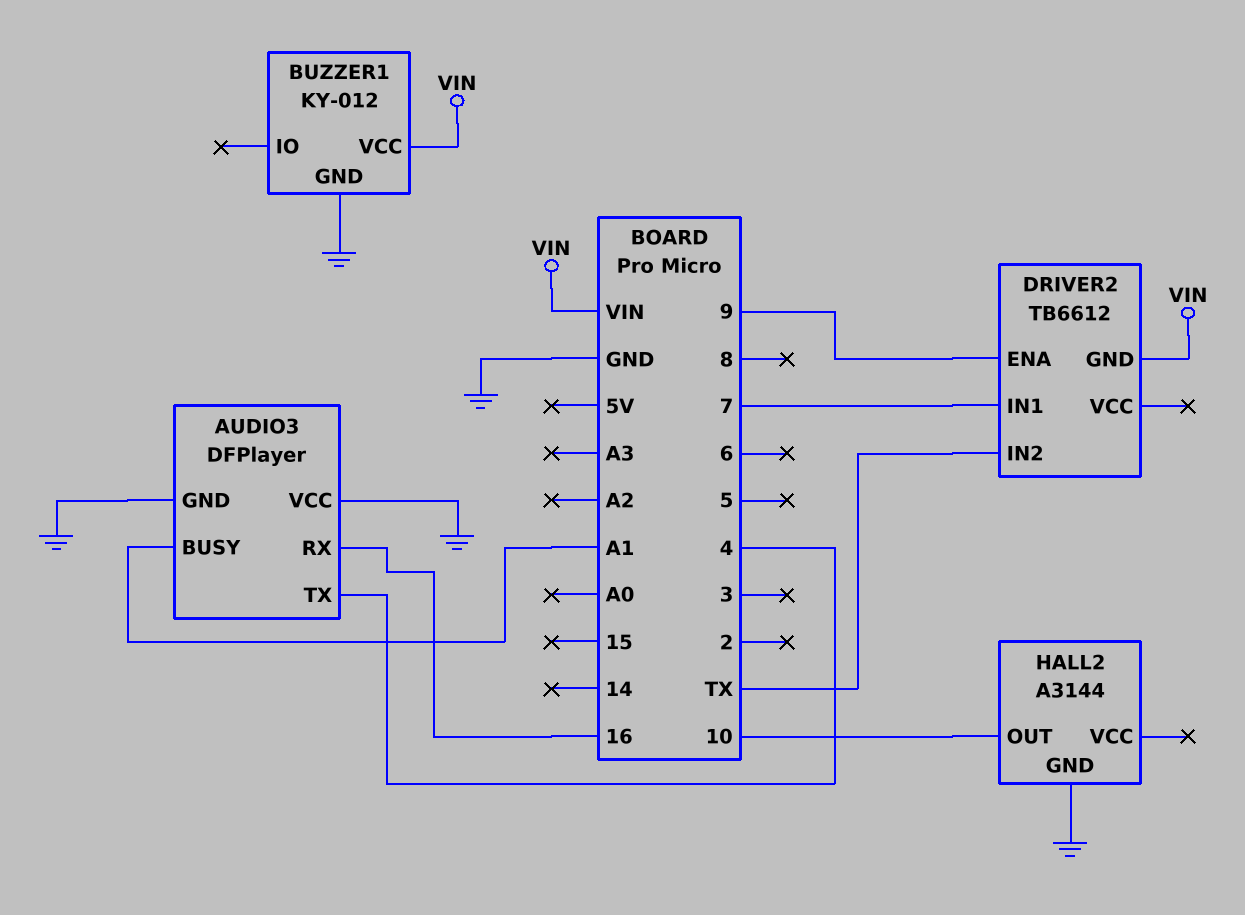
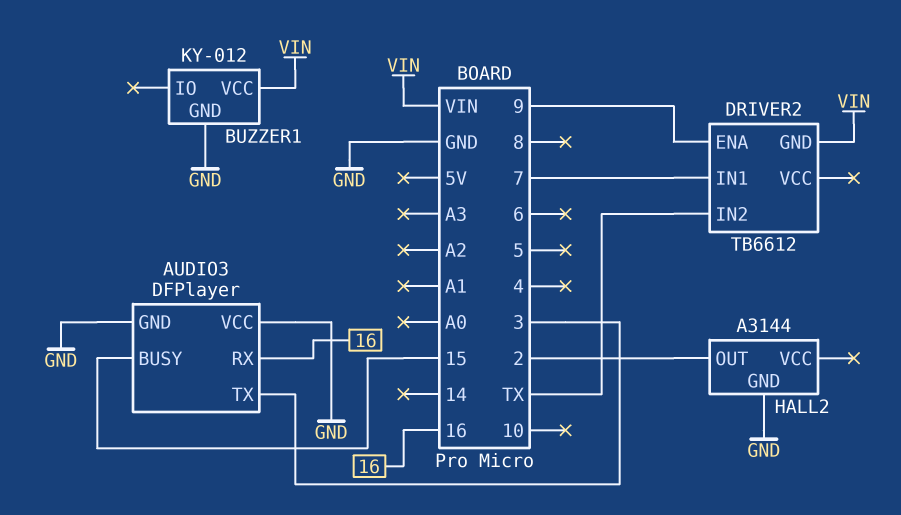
AUDIO3 pin BUSY: A1 -> 15
AUDIO3 pin TX: 4 -> 3
HALL2 pin OUT: 10 -> 2

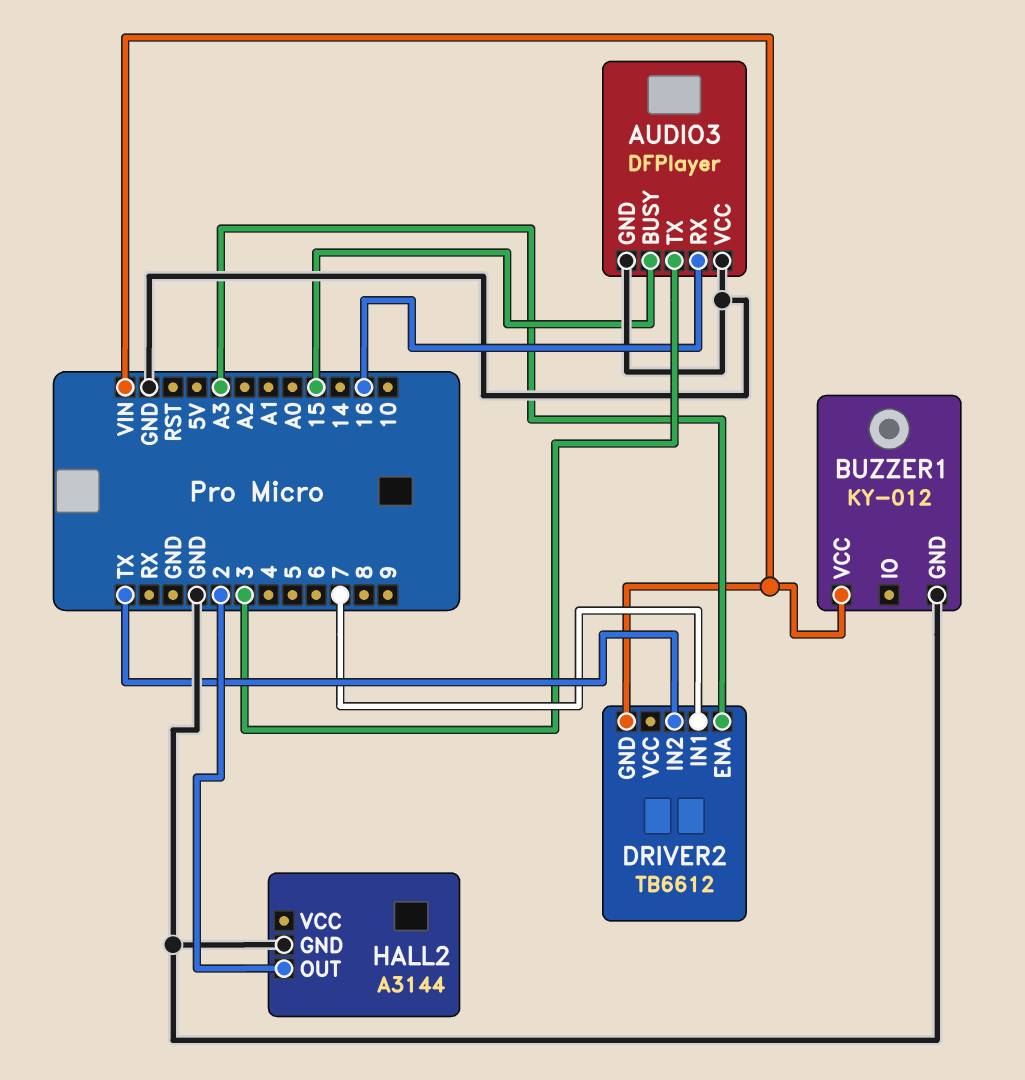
DRIVER2 pin ENA: 9 -> A3

